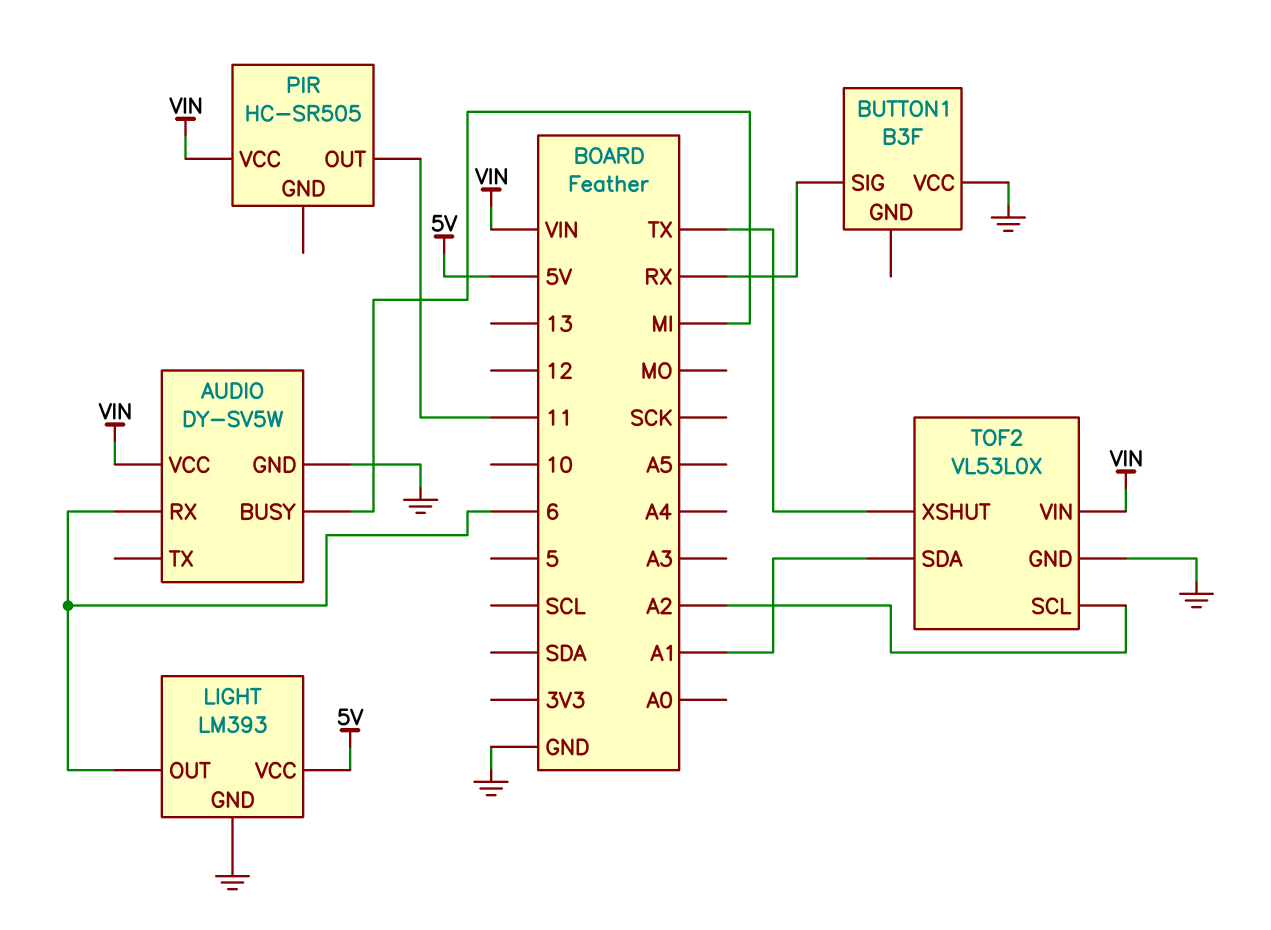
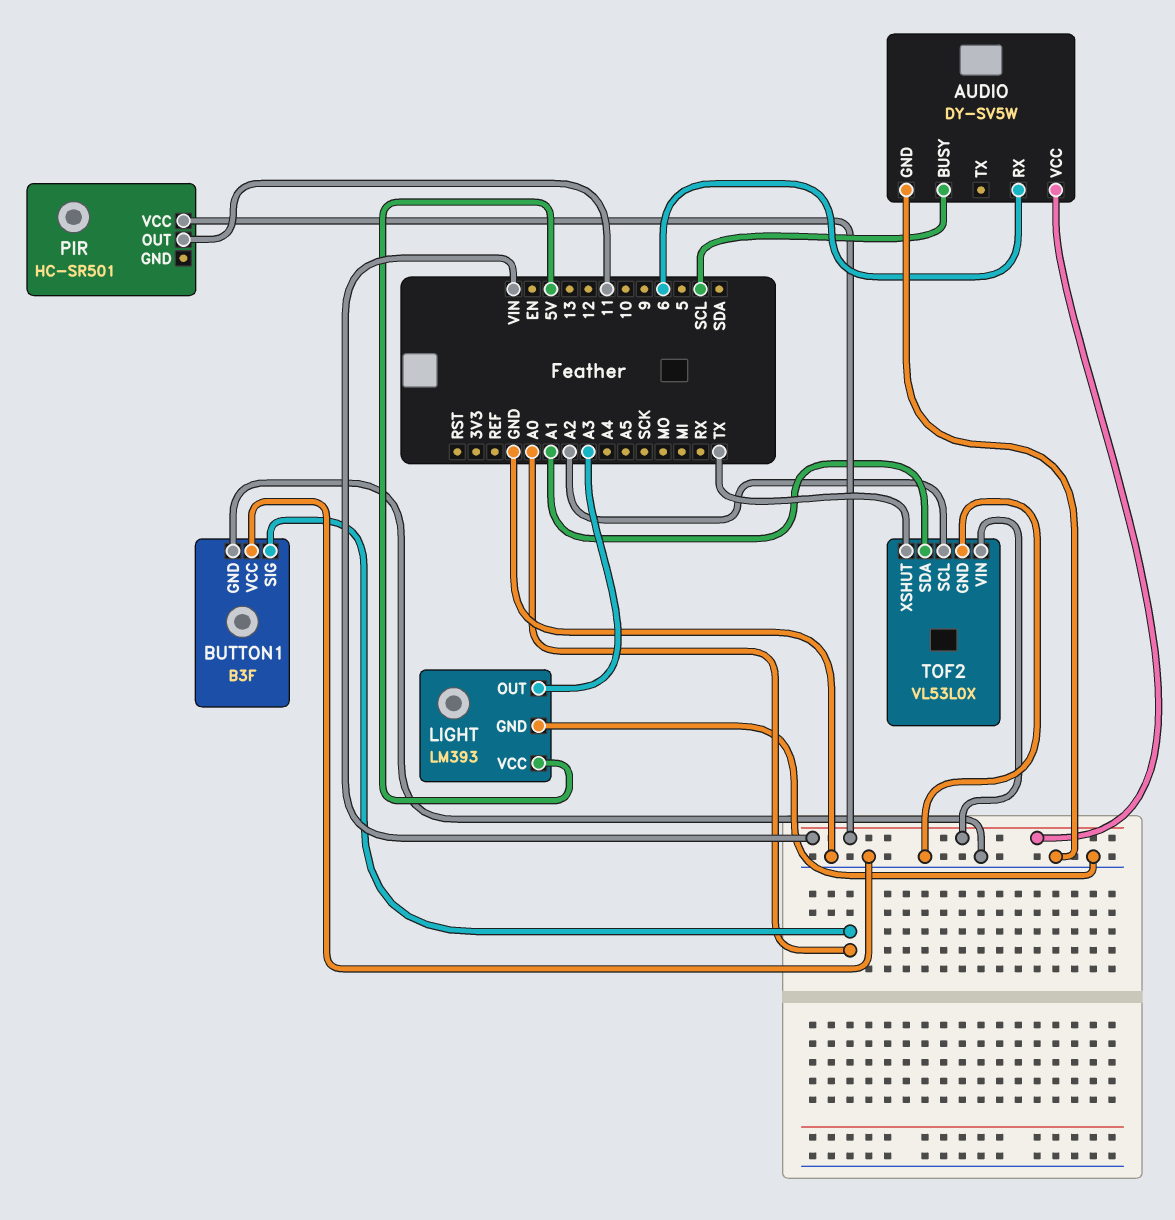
AUDIO pin BUSY: MI -> SCL
BUTTON1 pin GND: none -> GND
BUTTON1 pin SIG: RX -> A0
LIGHT pin OUT: 6 -> A3
PIR: HC-SR505 -> HC-SR501

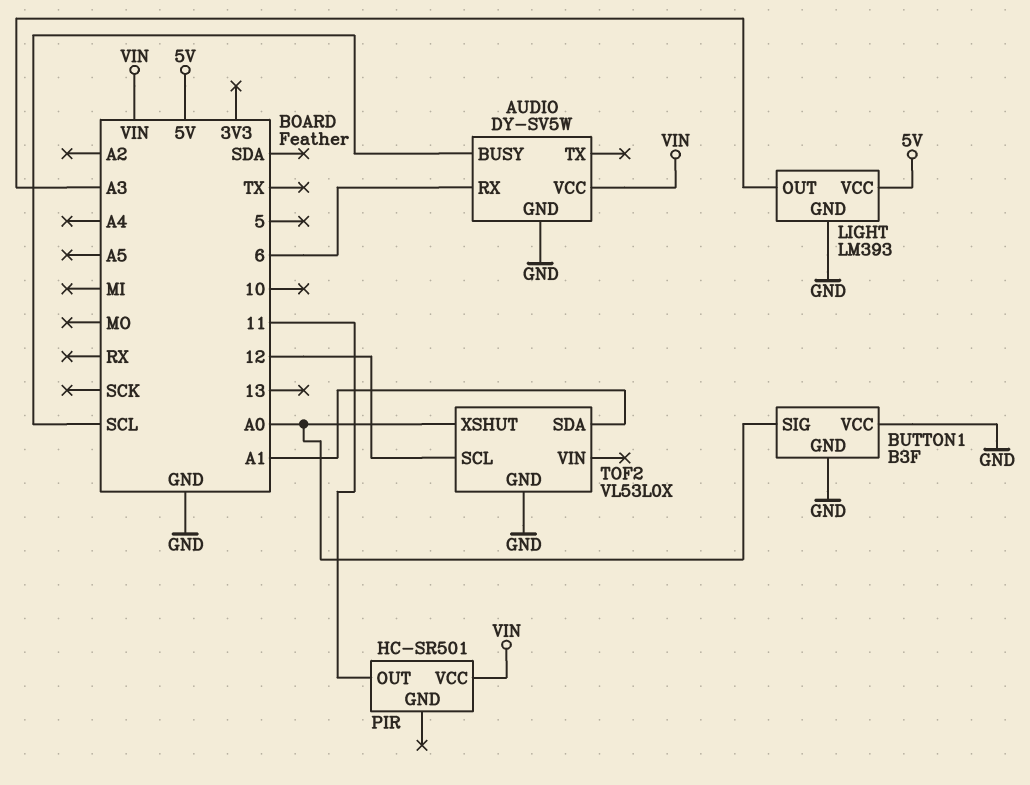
TOF2 pin SCL: A2 -> 12
TOF2 pin VIN: VIN -> none
TOF2 pin XSHUT: TX -> A0

